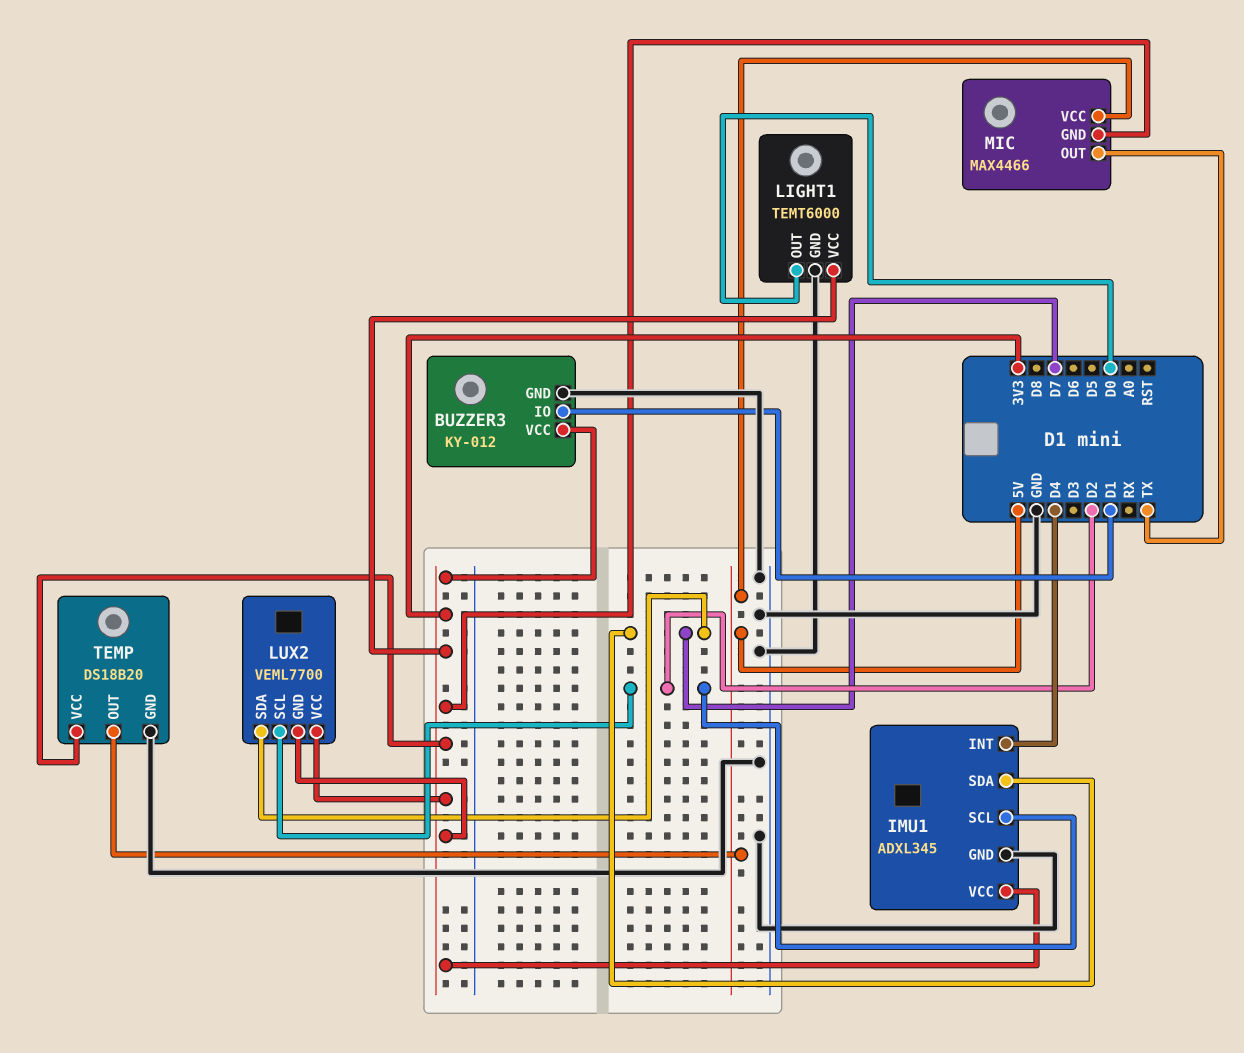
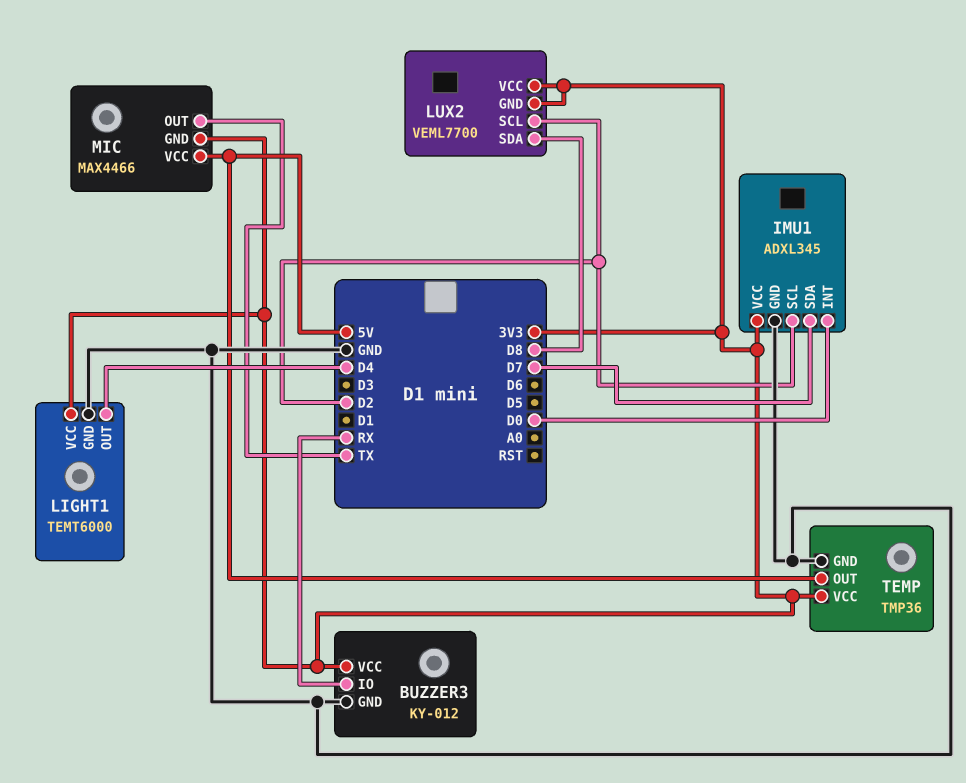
BUZZER3 pin IO: D1 -> RX
IMU1 pin INT: D4 -> D0
LIGHT1 pin OUT: D0 -> D4
LUX2 pin SDA: D7 -> D8
TEMP: DS18B20 -> TMP36

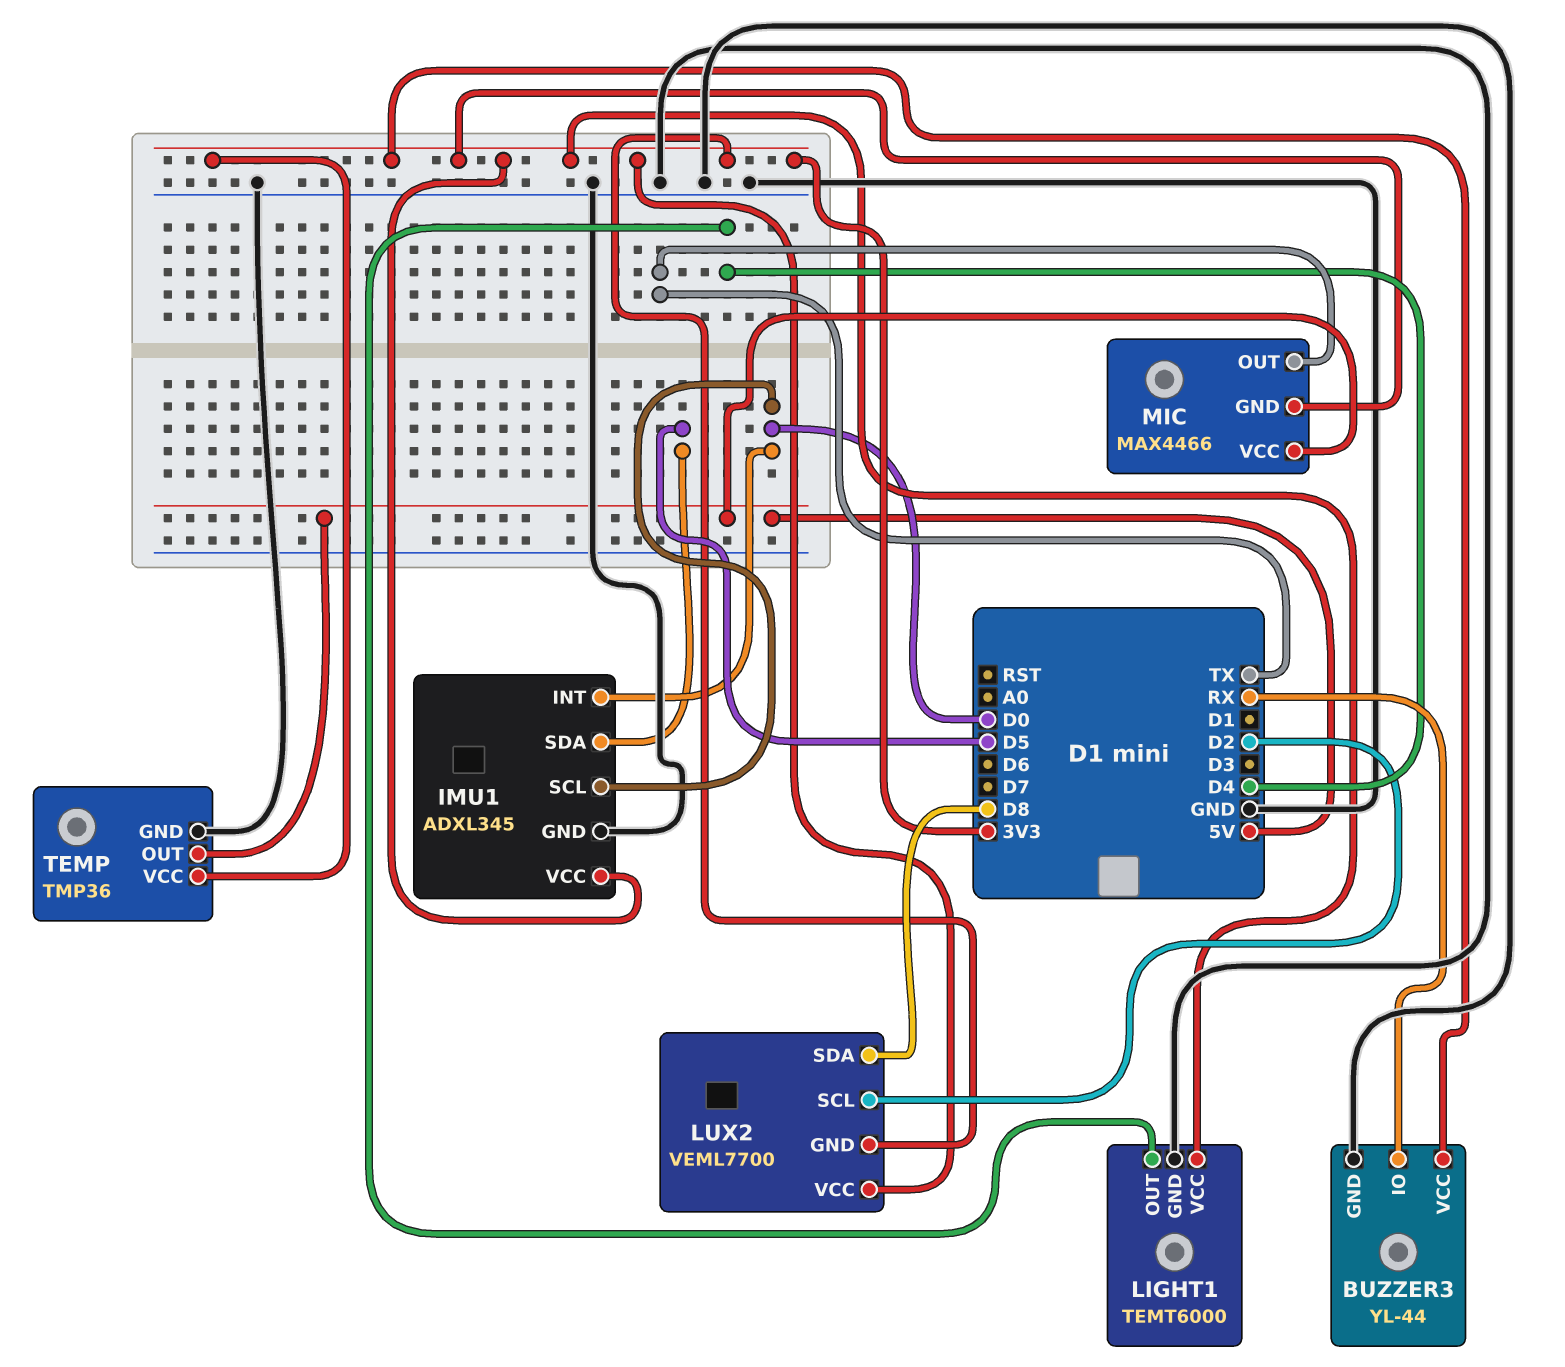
BUZZER3: KY-012 -> YL-44
IMU1 pin SCL: D2 -> D0
IMU1 pin SDA: D7 -> D5

